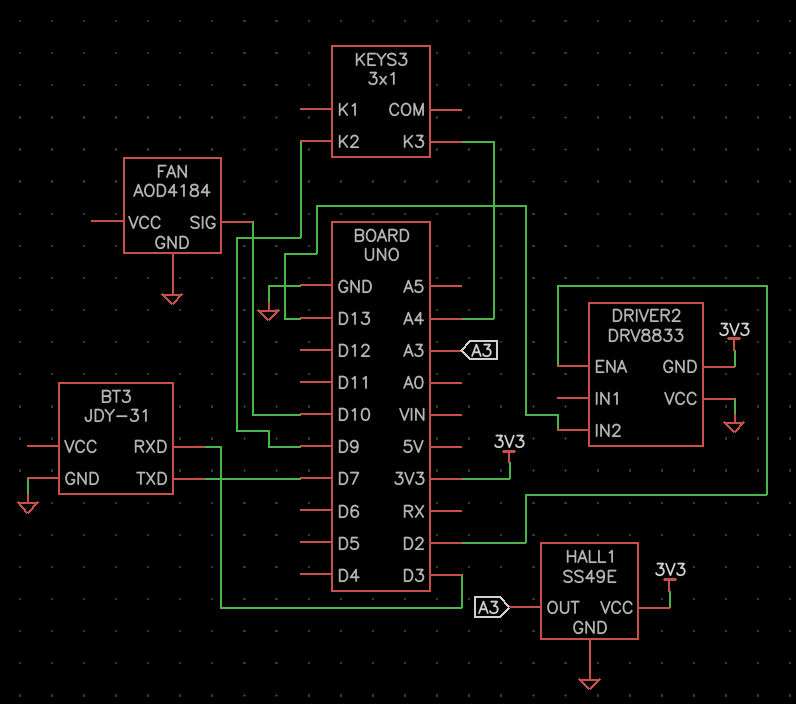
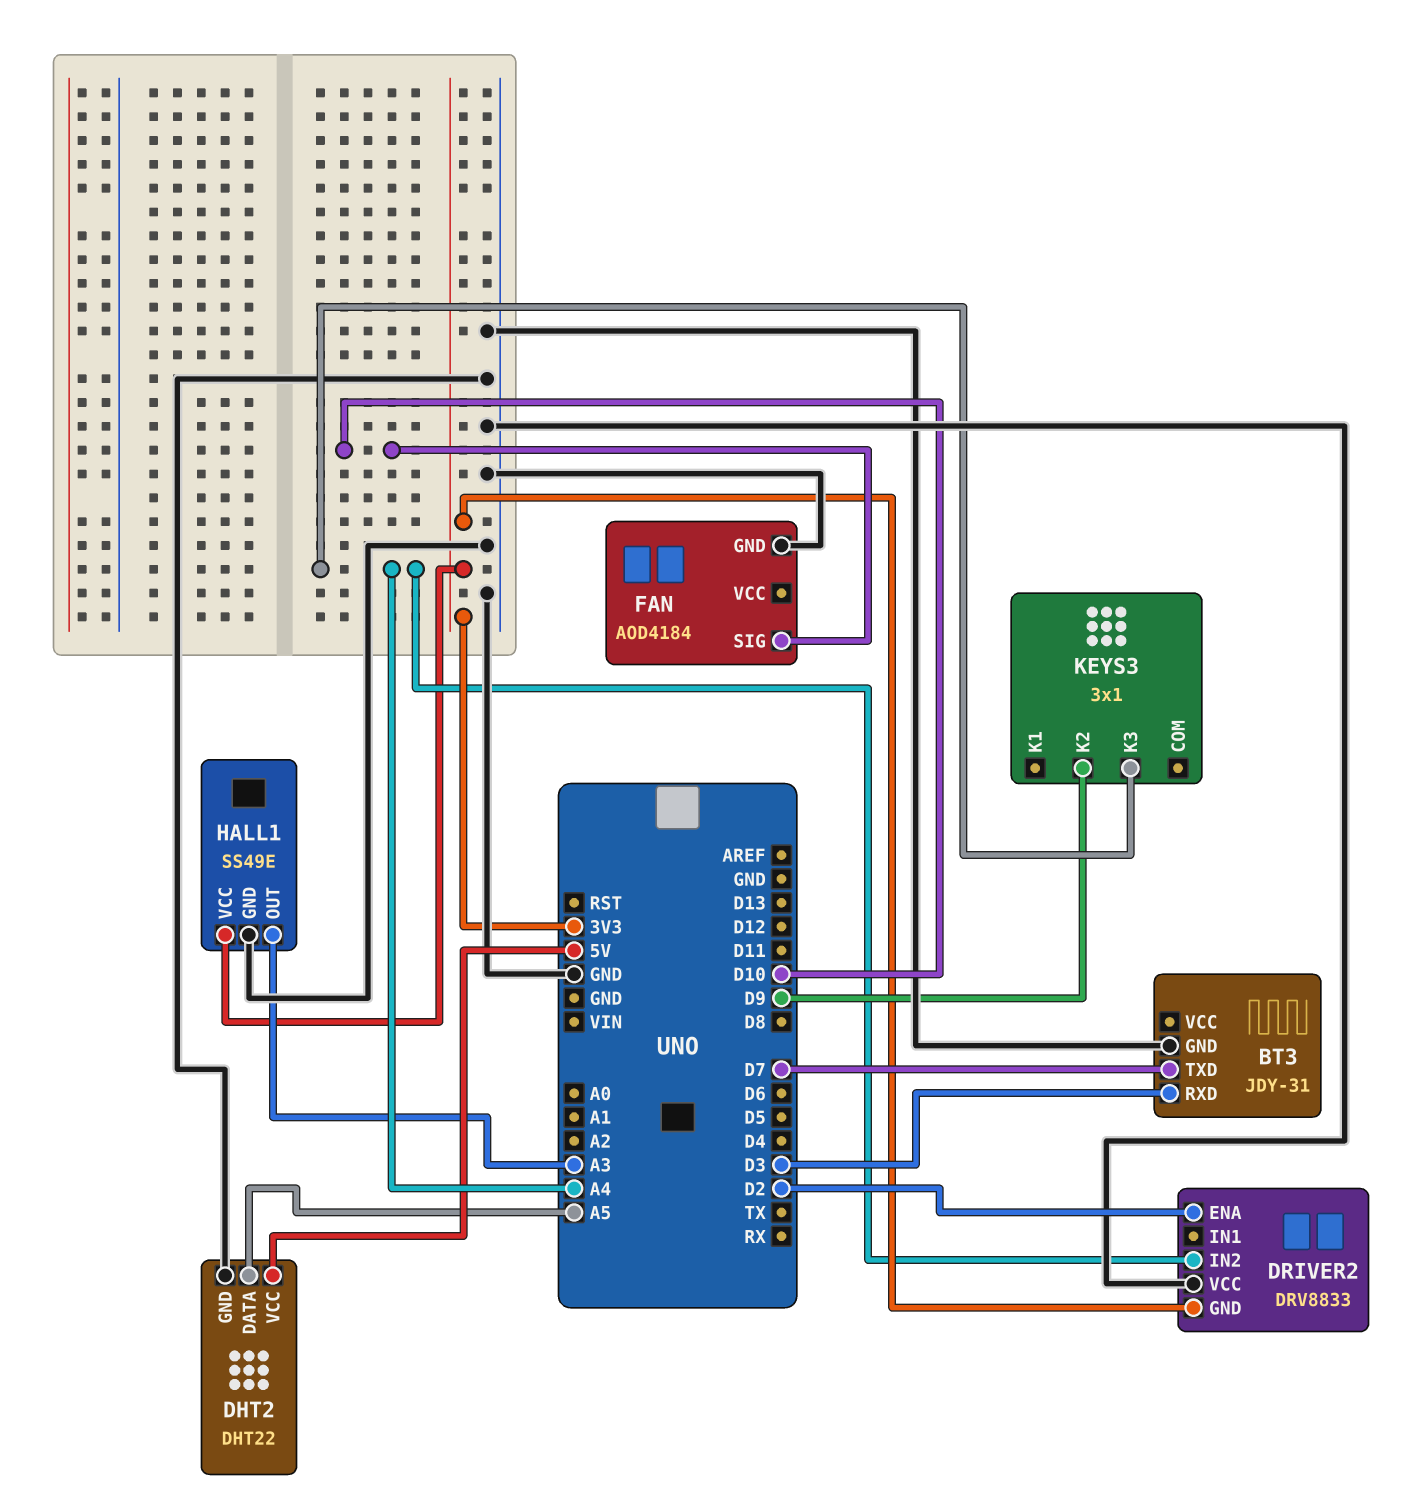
DHT2: none -> DHT22
DHT2 pin DATA: none -> A5
DHT2 pin GND: none -> GND
DHT2 pin VCC: none -> 5V
DRIVER2 pin IN2: D13 -> A4

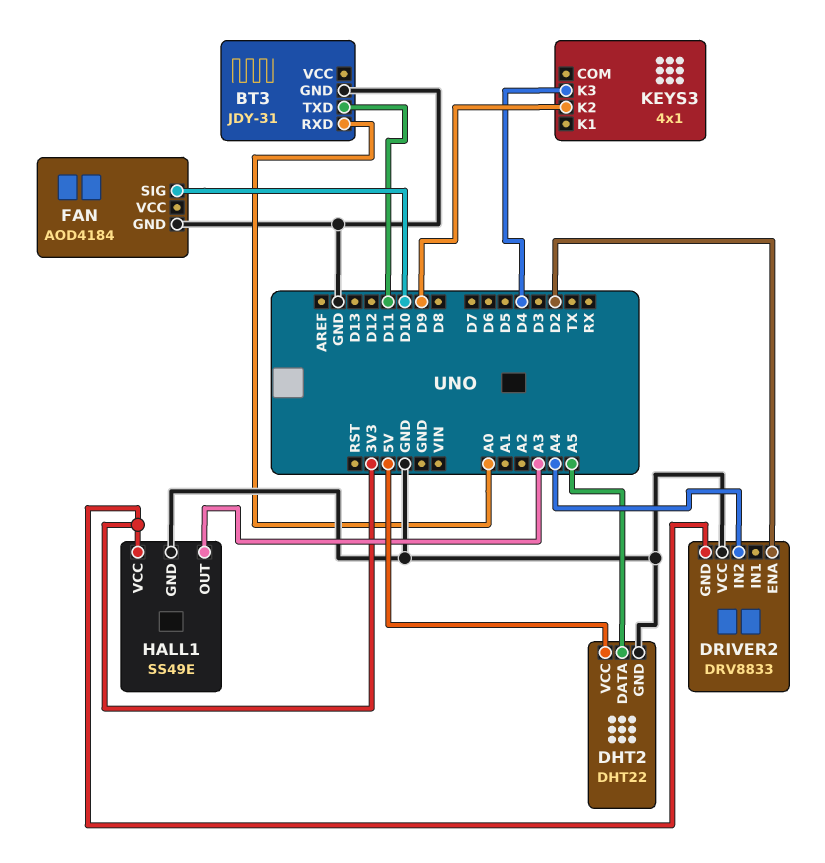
BT3 pin RXD: D3 -> A0
BT3 pin TXD: D7 -> D11
KEYS3: 3x1 -> 4x1
KEYS3 pin K3: A4 -> D4

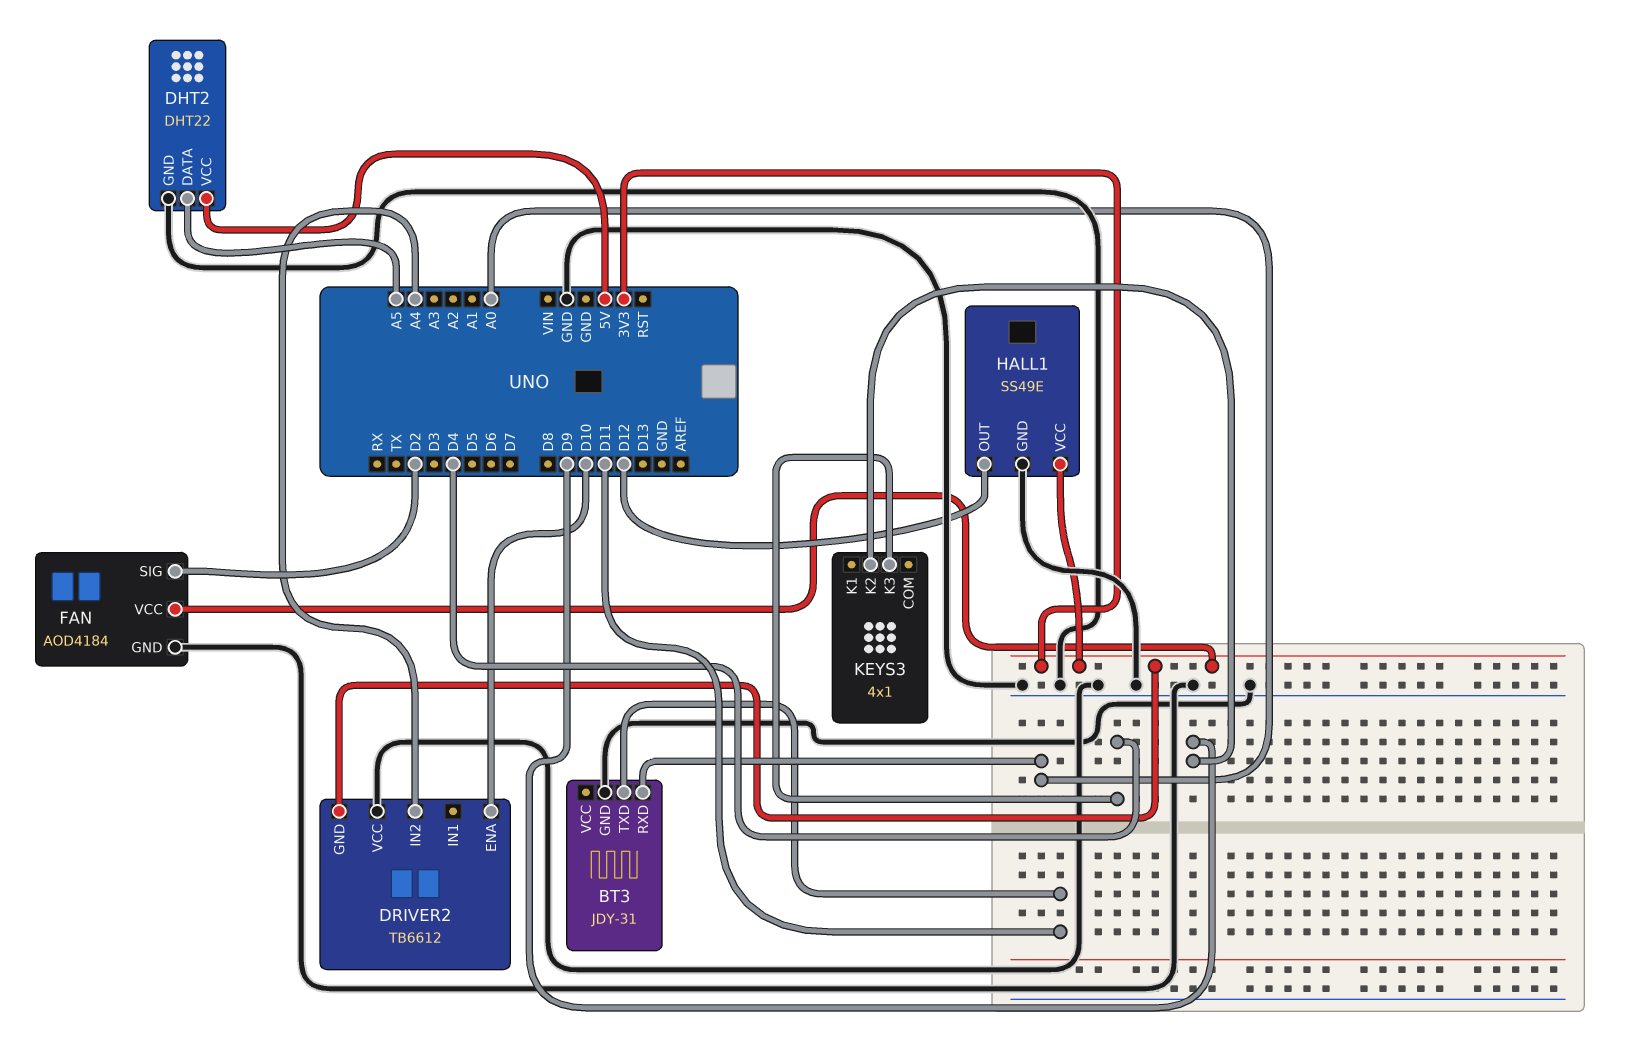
DRIVER2: DRV8833 -> TB6612
DRIVER2 pin ENA: D2 -> D10
FAN pin SIG: D10 -> D2
FAN pin VCC: none -> 3V3
HALL1 pin OUT: A3 -> D12

